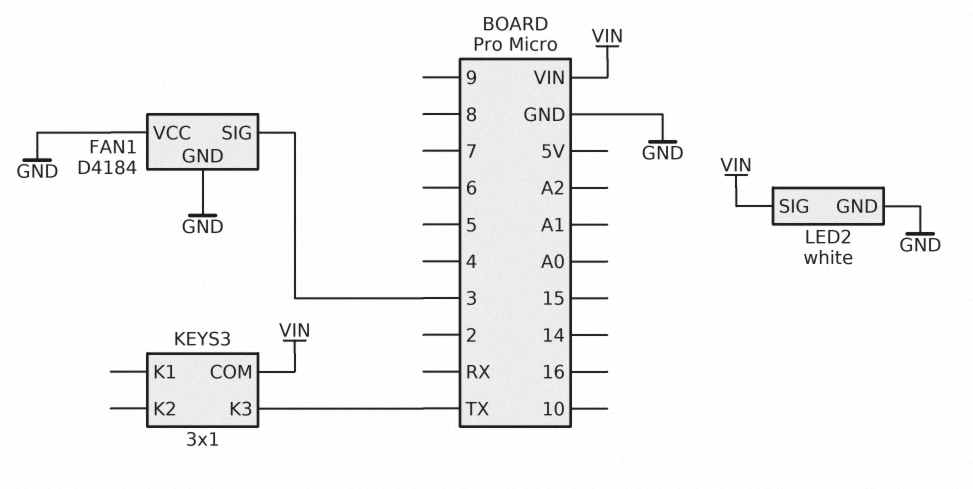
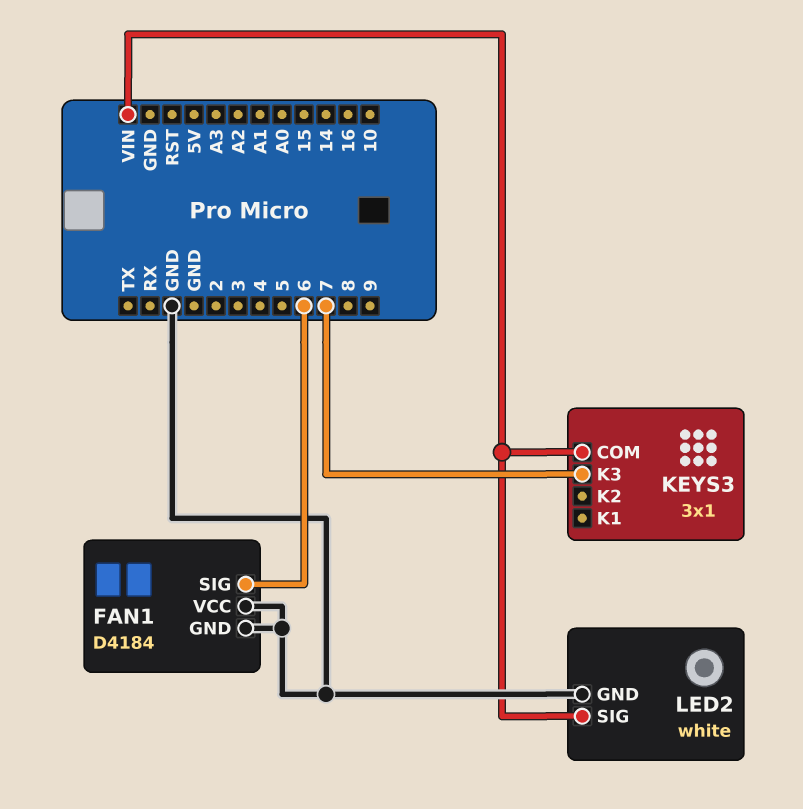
FAN1 pin SIG: 3 -> 6
KEYS3 pin K3: TX -> 7

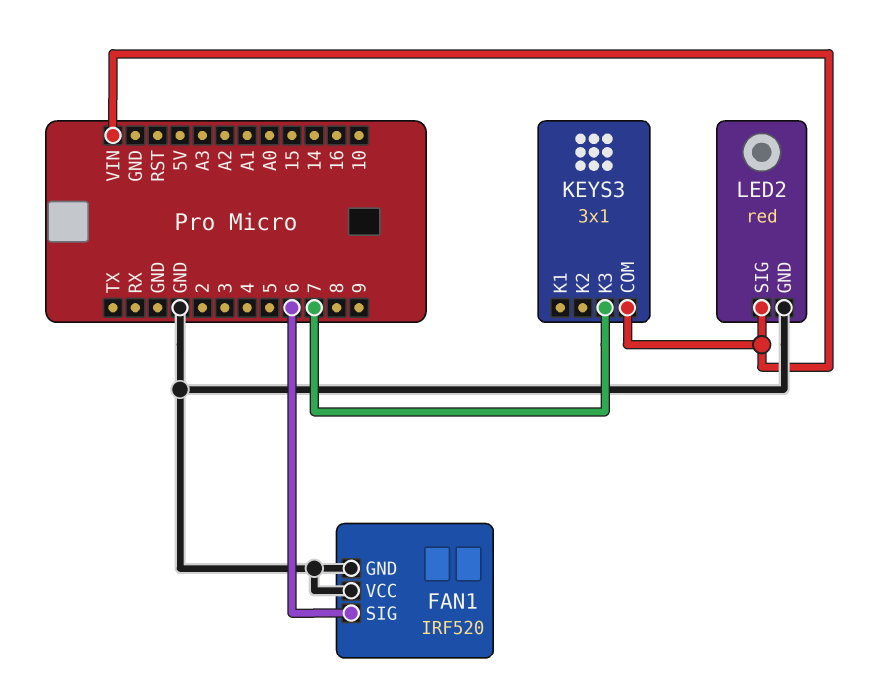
FAN1: D4184 -> IRF520
LED2: white -> red

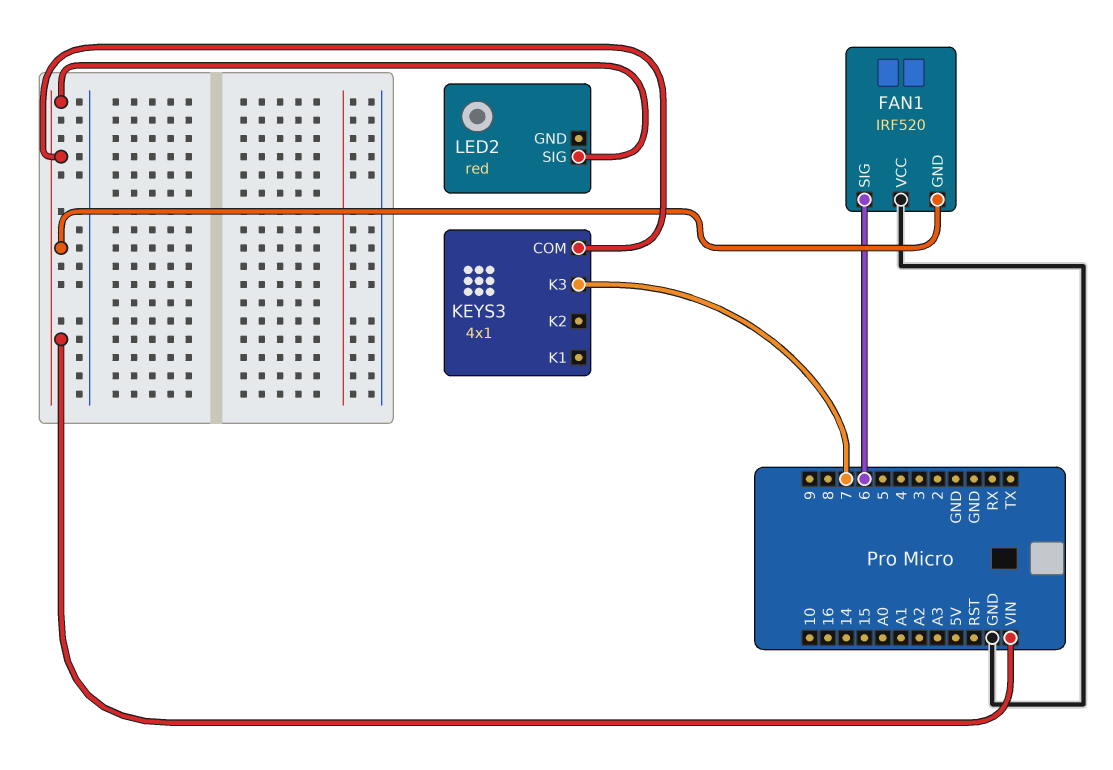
FAN1 pin GND: GND -> VIN
KEYS3: 3x1 -> 4x1
LED2 pin GND: GND -> none

